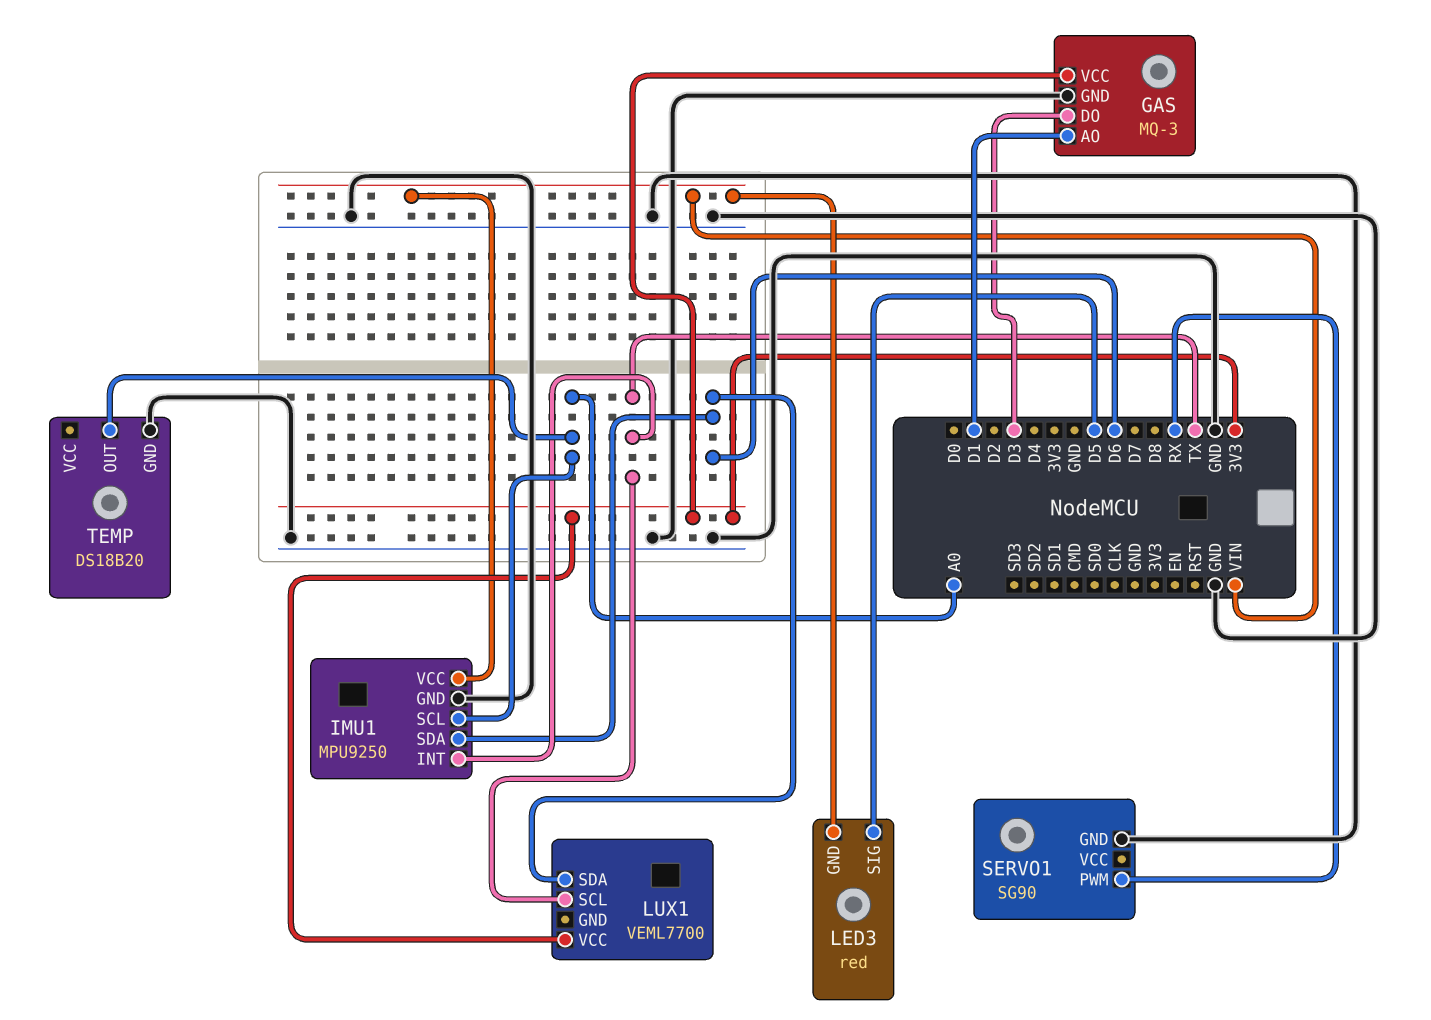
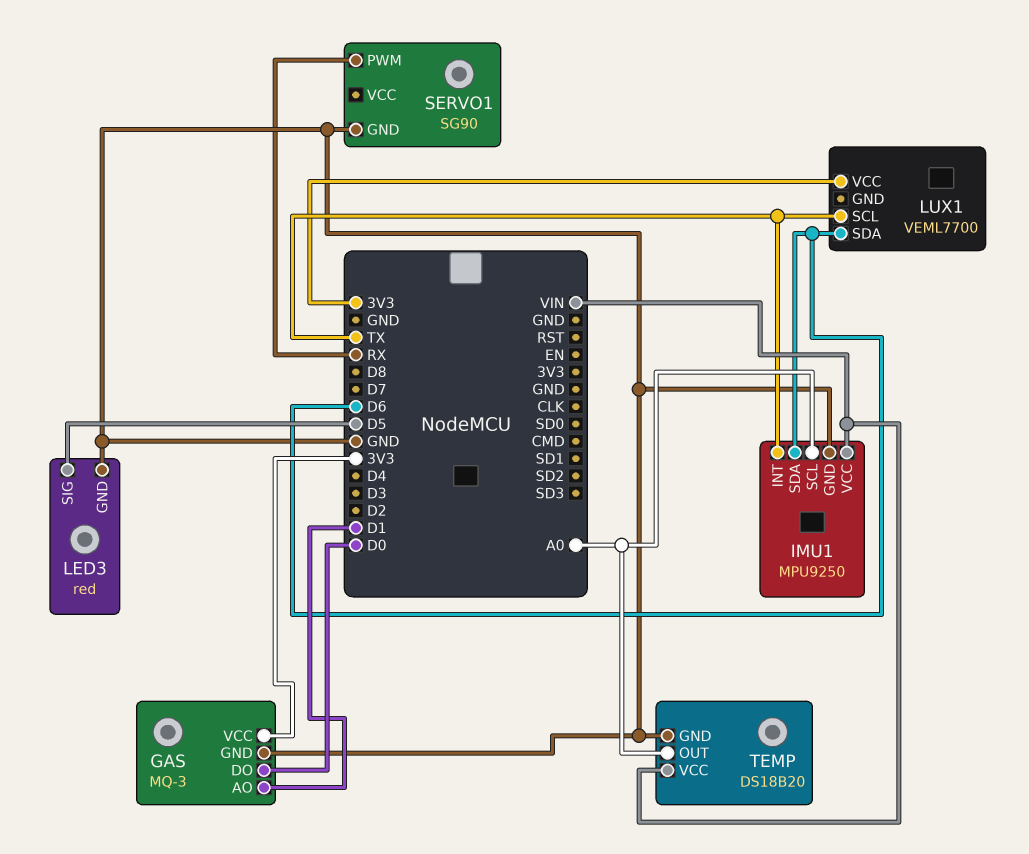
GAS pin DO: D3 -> D0
LED3 pin GND: VIN -> GND
TEMP pin VCC: none -> VIN

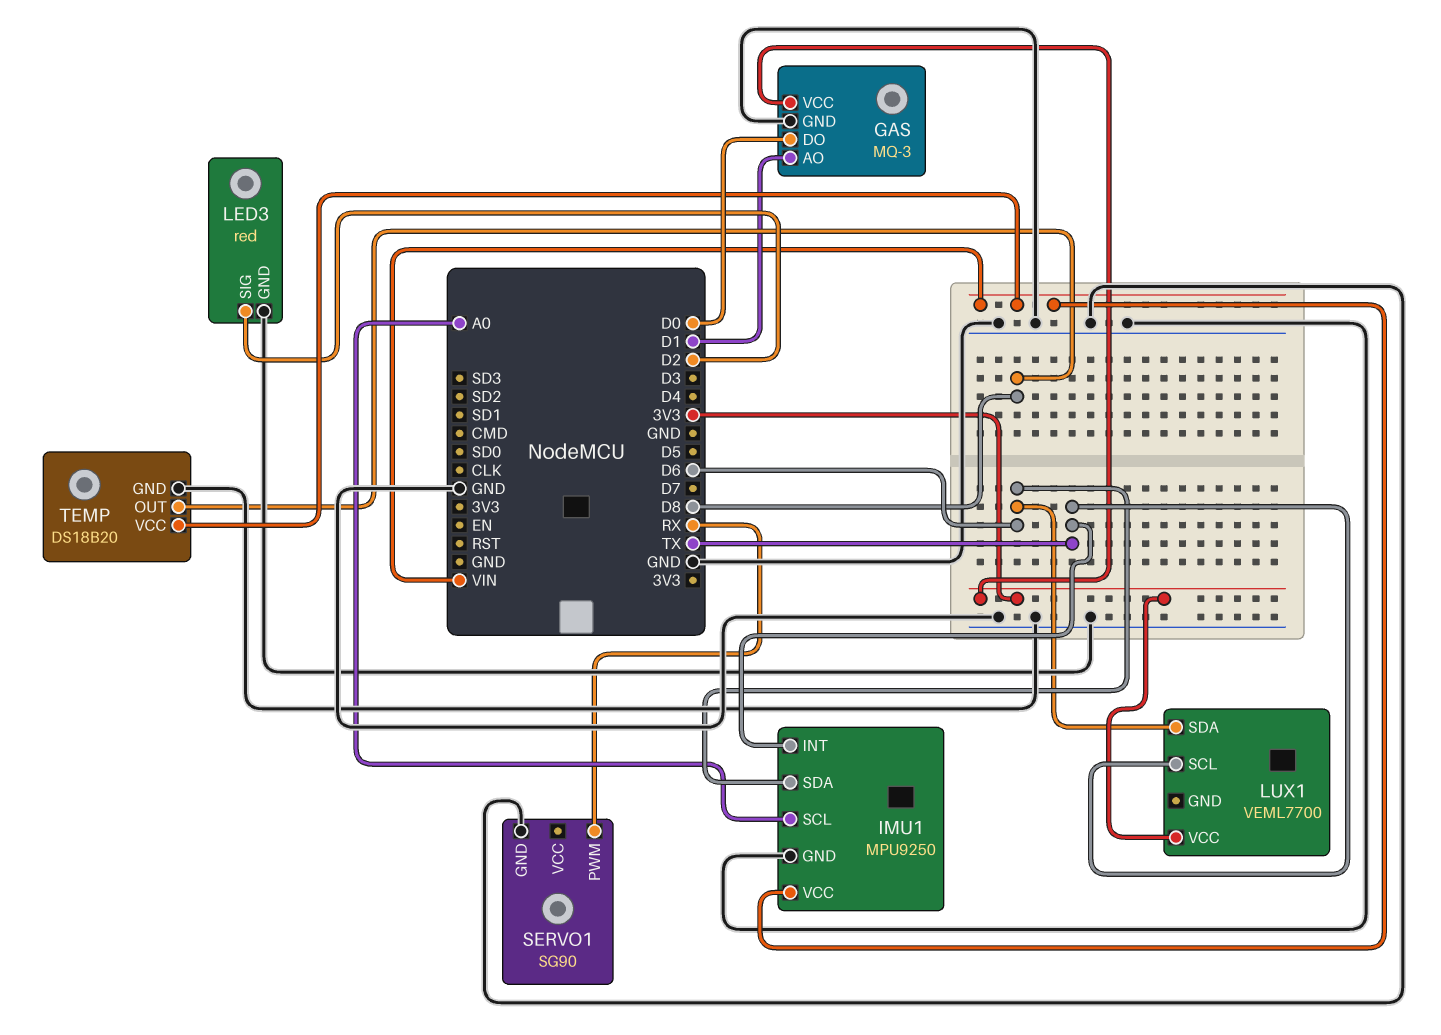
LED3 pin SIG: D5 -> D2
TEMP pin OUT: A0 -> D8

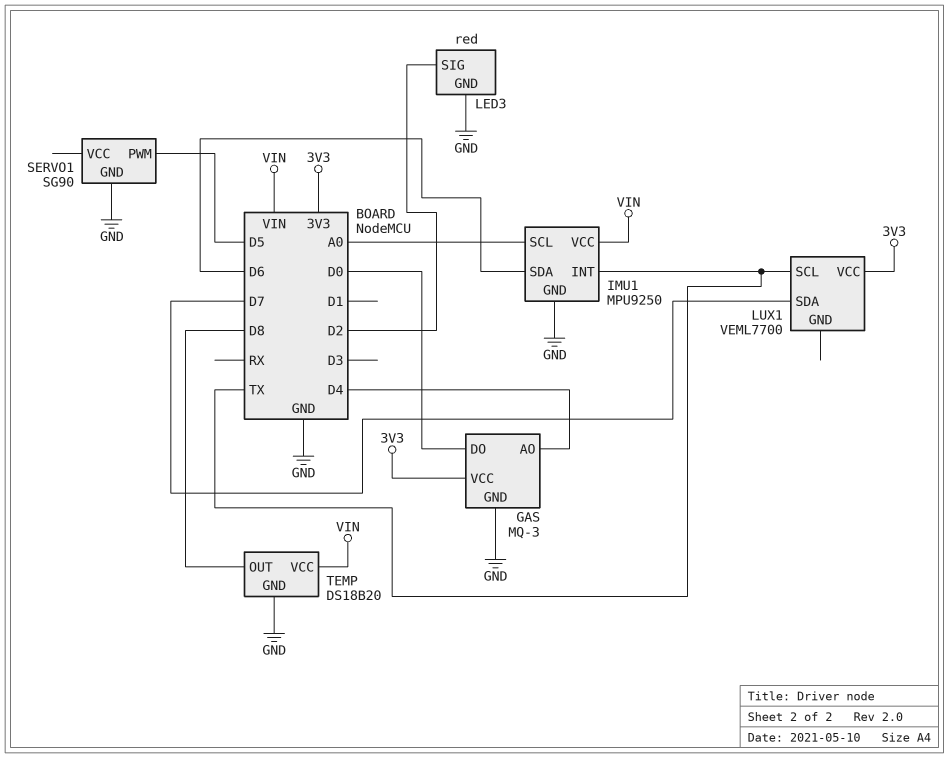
GAS pin AO: D1 -> D4
LUX1 pin SDA: D6 -> D7
SERVO1 pin PWM: RX -> D5

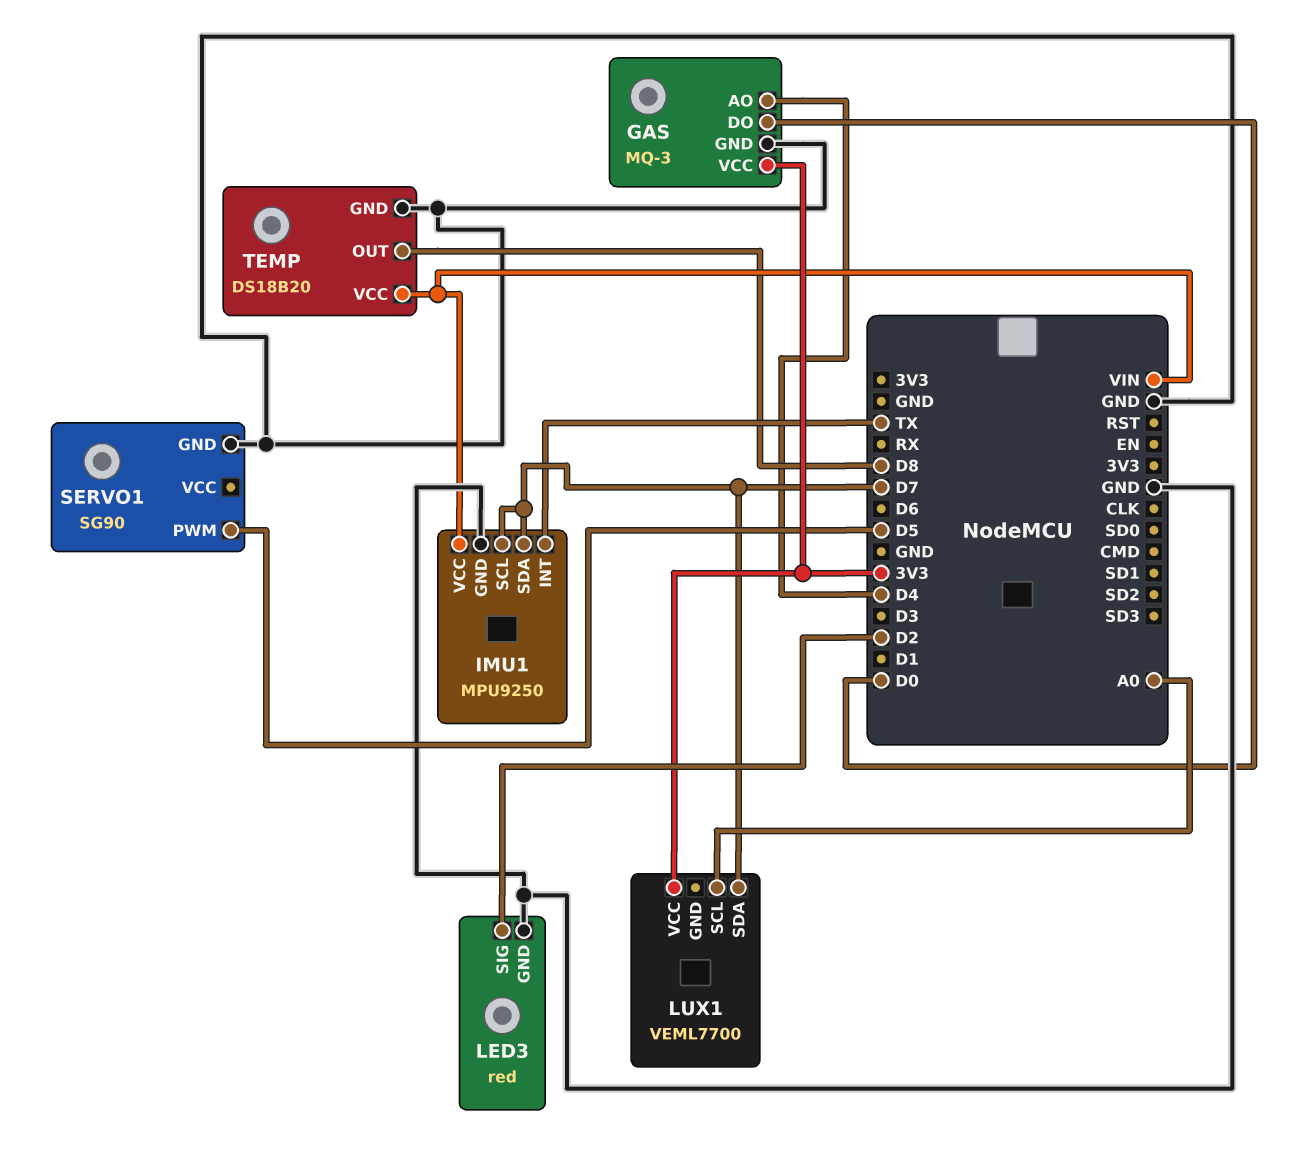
IMU1 pin SCL: A0 -> D7
IMU1 pin SDA: D6 -> D7
LUX1 pin SCL: TX -> A0

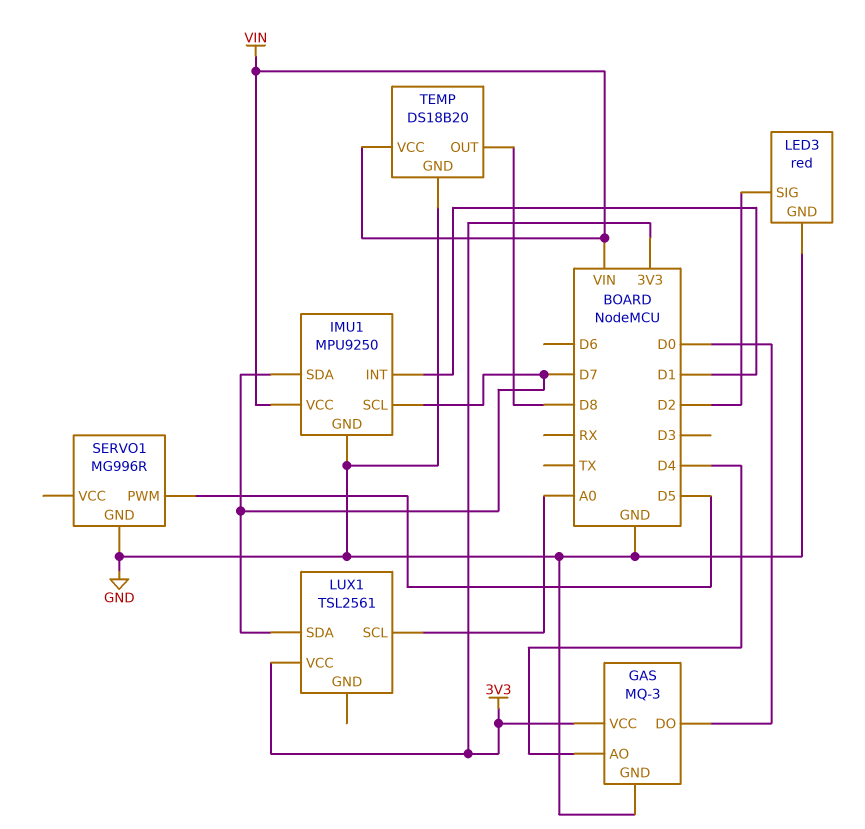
IMU1 pin INT: TX -> D1
LUX1: VEML7700 -> TSL2561
SERVO1: SG90 -> MG996R

